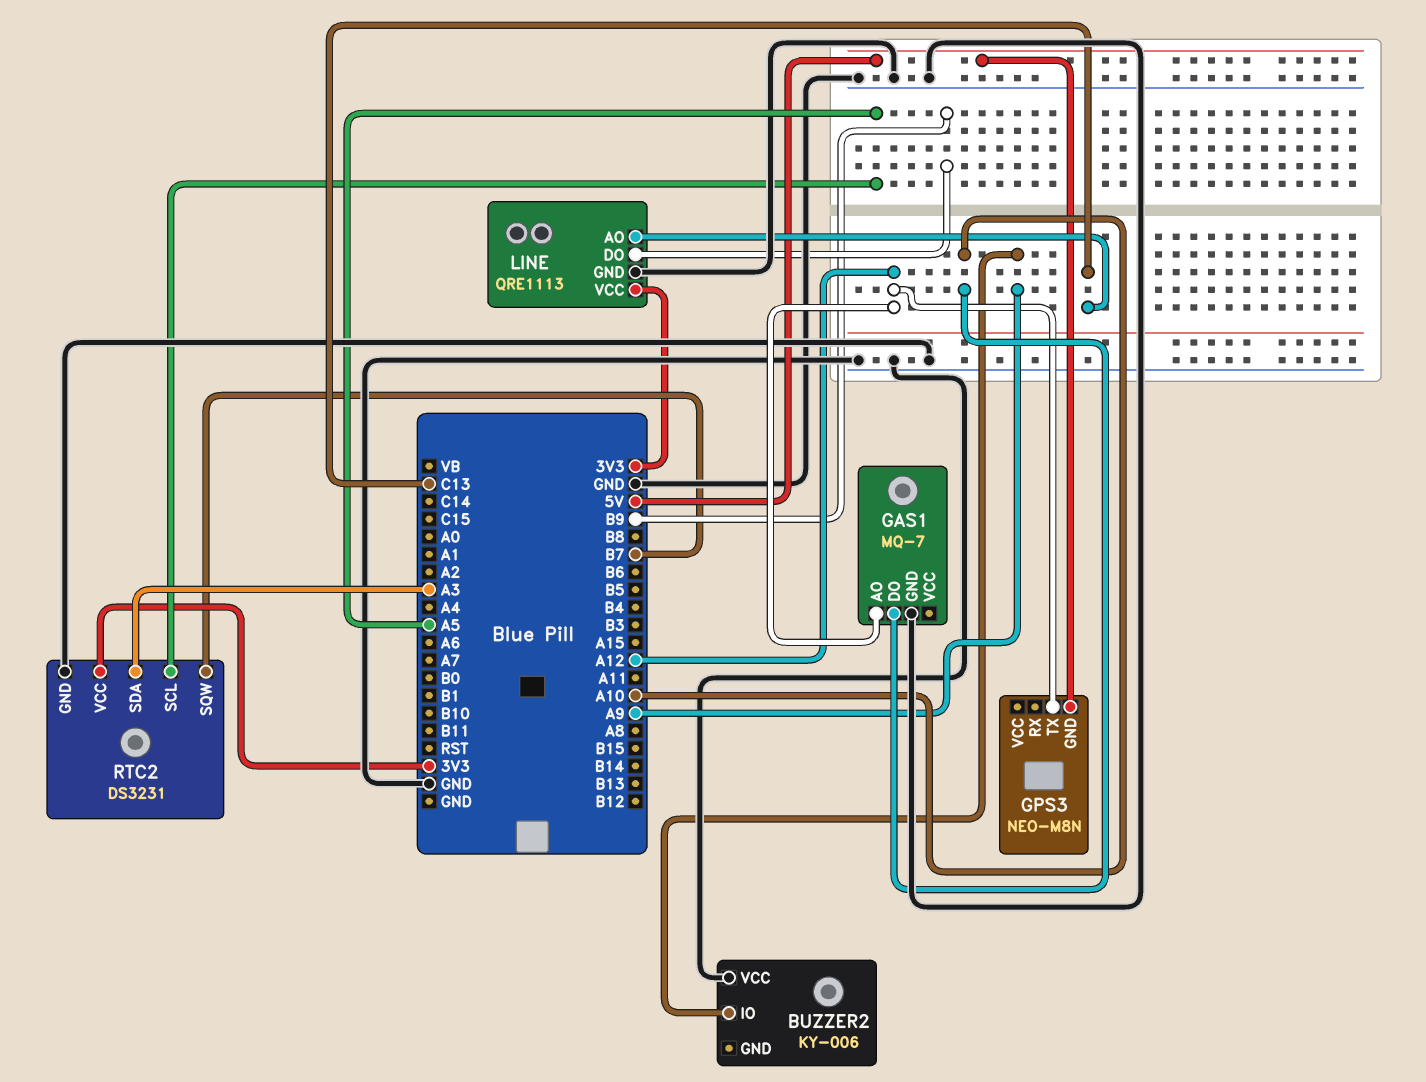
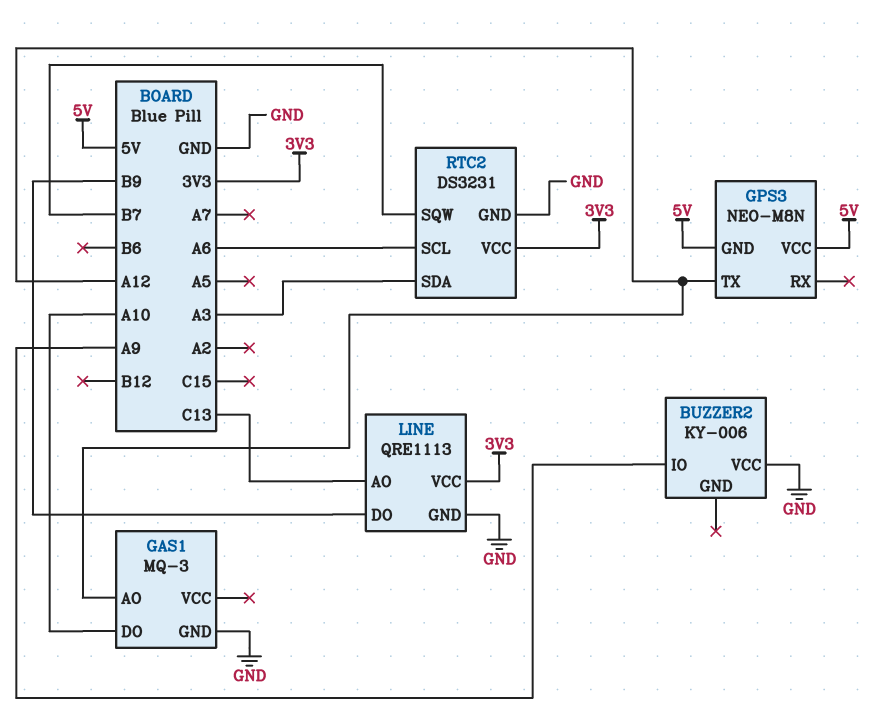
GAS1: MQ-7 -> MQ-3
GPS3 pin VCC: none -> 5V
RTC2 pin SCL: A5 -> A6

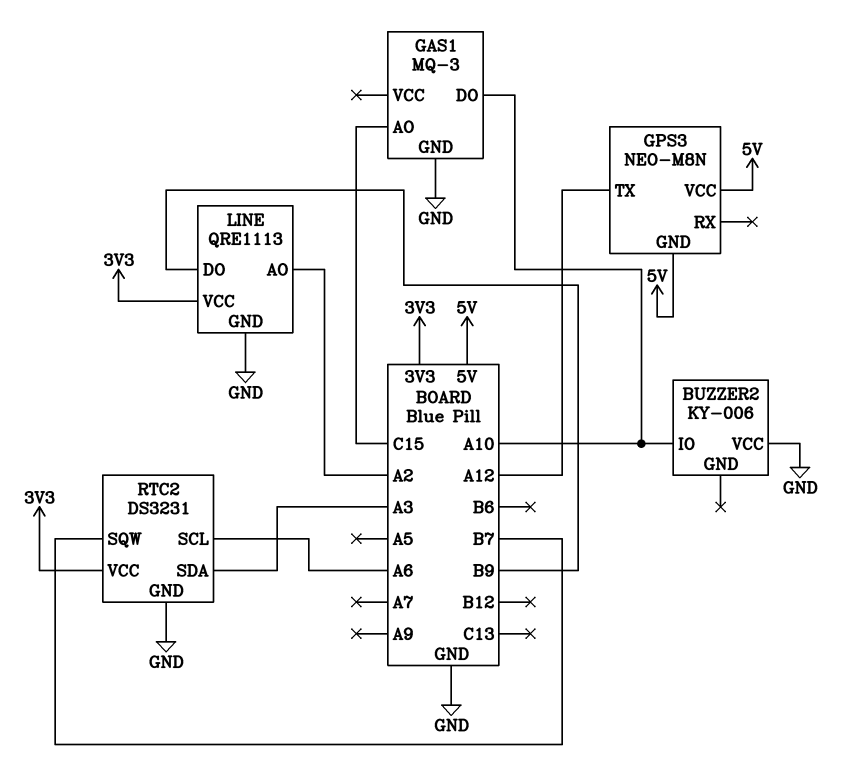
BUZZER2 pin IO: A9 -> A10
GAS1 pin AO: A12 -> C15
LINE pin AO: C13 -> A2

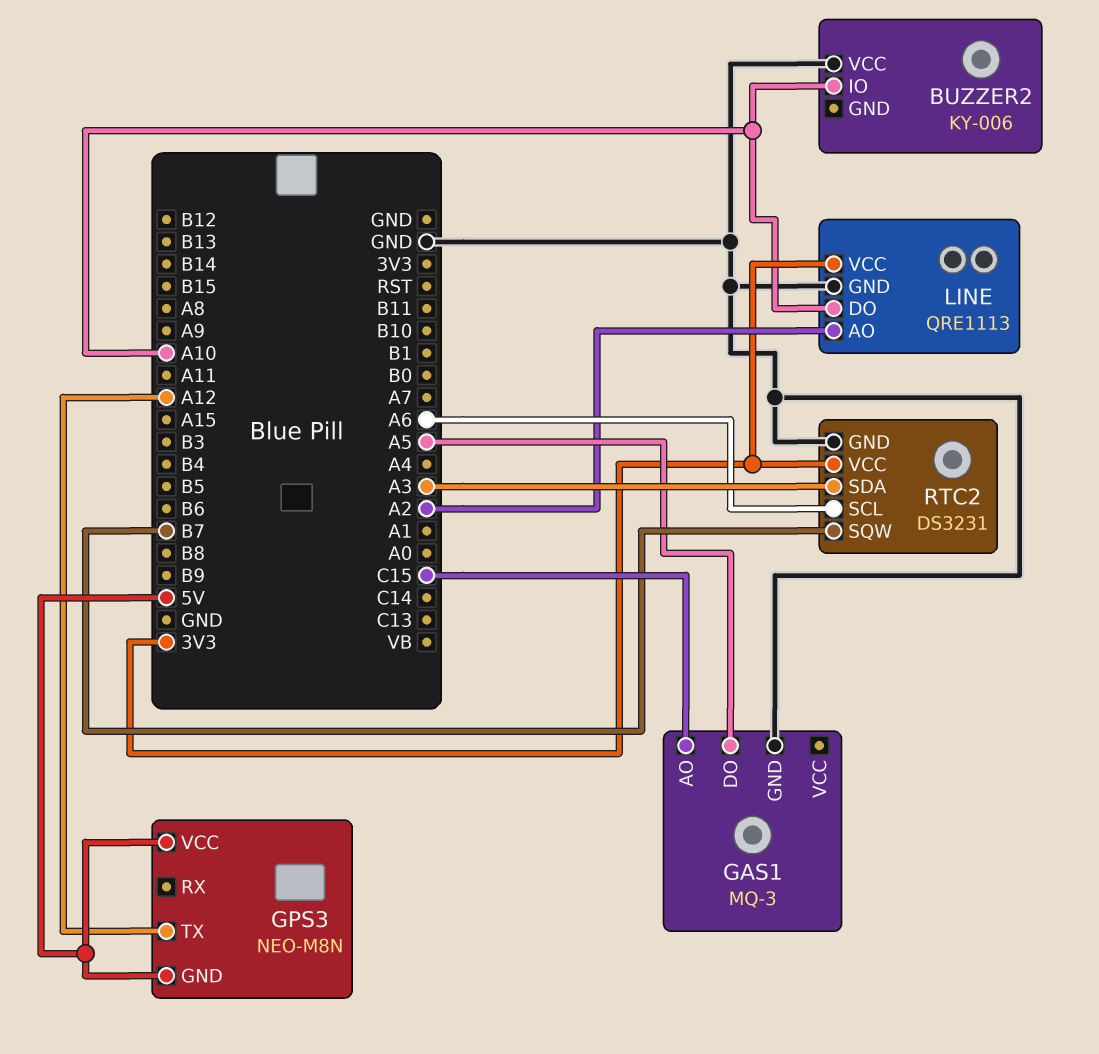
GAS1 pin DO: A10 -> A5
LINE pin DO: B9 -> A10

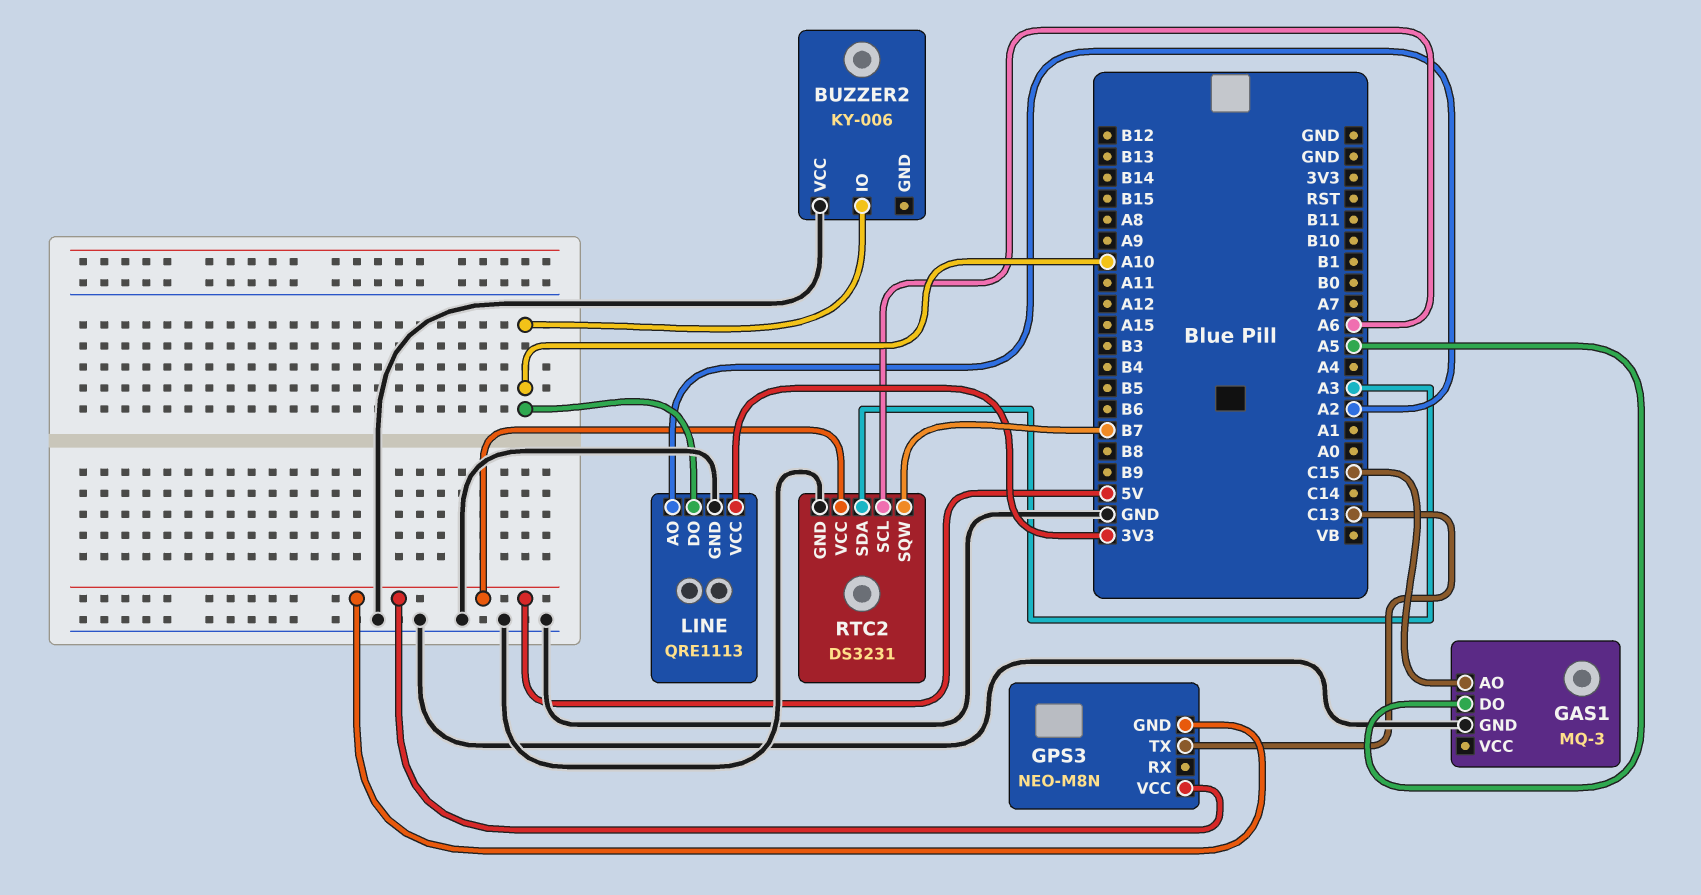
GPS3 pin TX: A12 -> C13
RTC2 pin VCC: 3V3 -> 5V

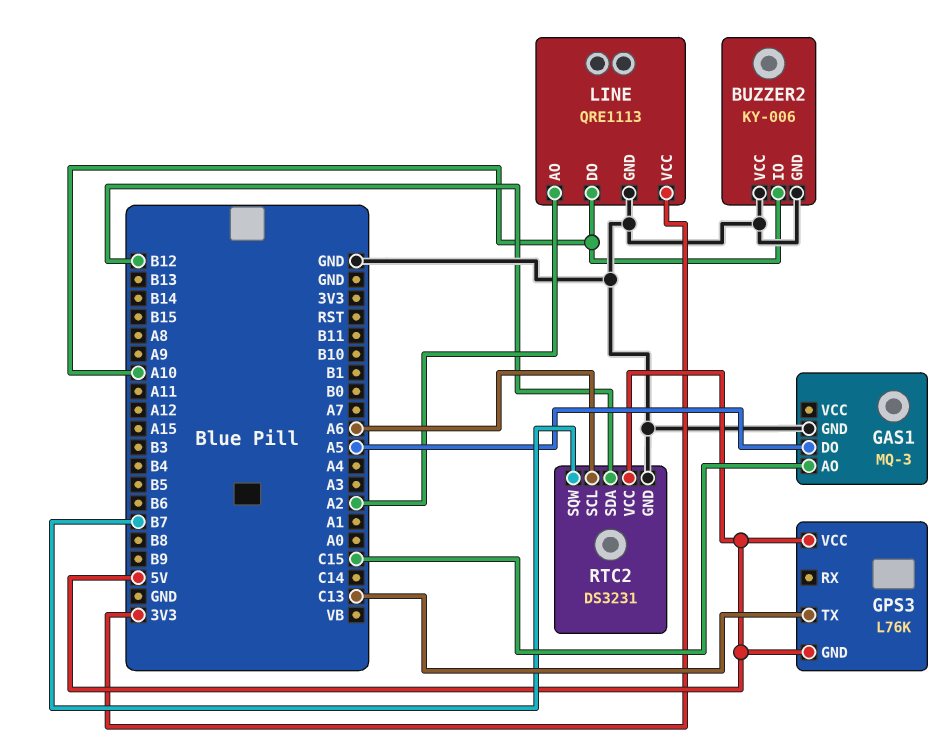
BUZZER2 pin GND: none -> GND
GPS3: NEO-M8N -> L76K
RTC2 pin SDA: A3 -> B12

